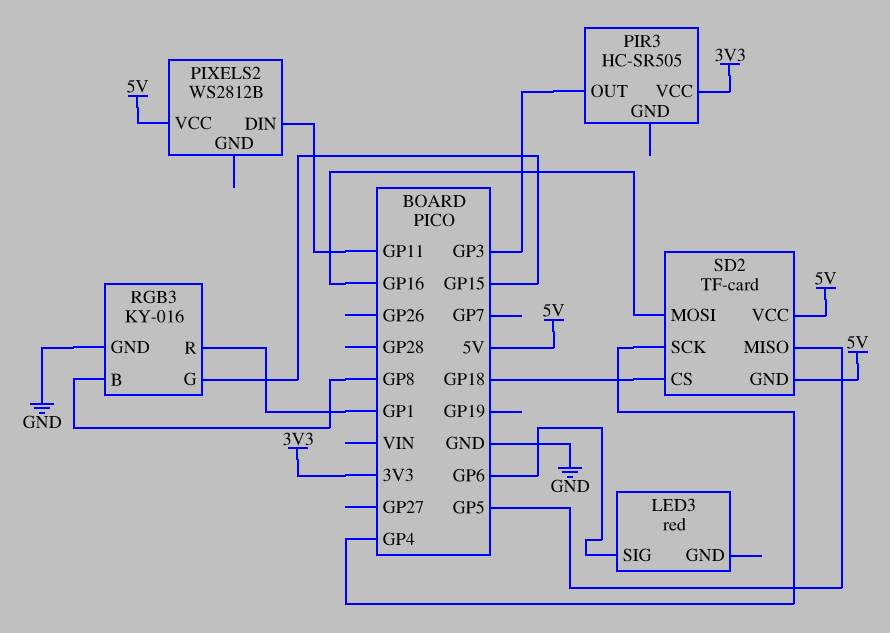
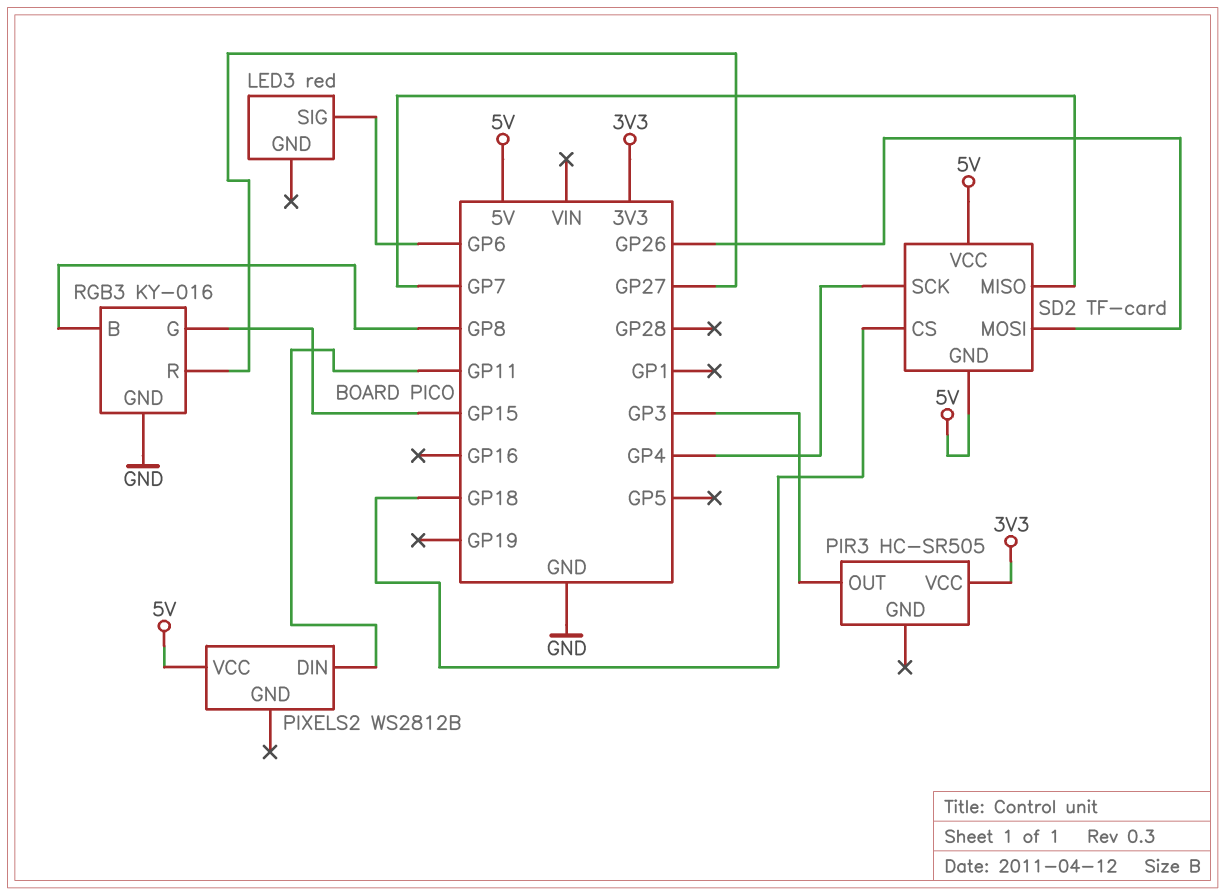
RGB3 pin R: GP1 -> GP27
SD2 pin MISO: GP5 -> GP7
SD2 pin MOSI: GP16 -> GP26

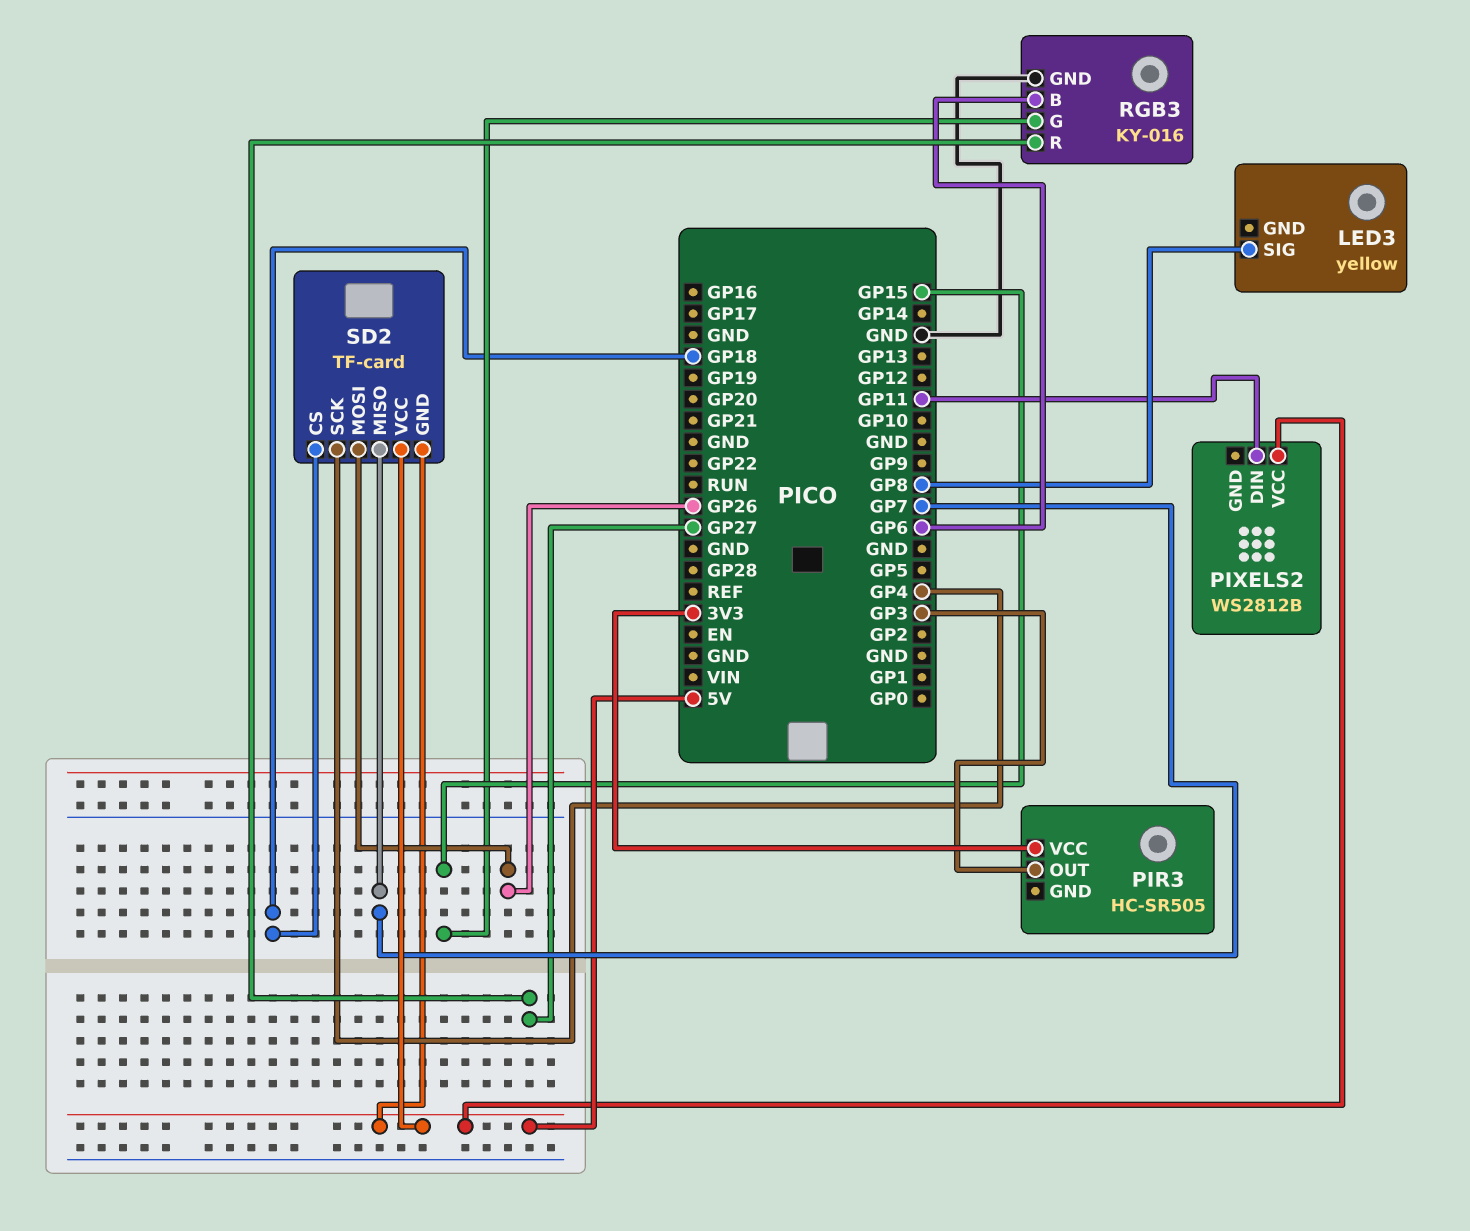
LED3: red -> yellow
LED3 pin SIG: GP6 -> GP8
RGB3 pin B: GP8 -> GP6

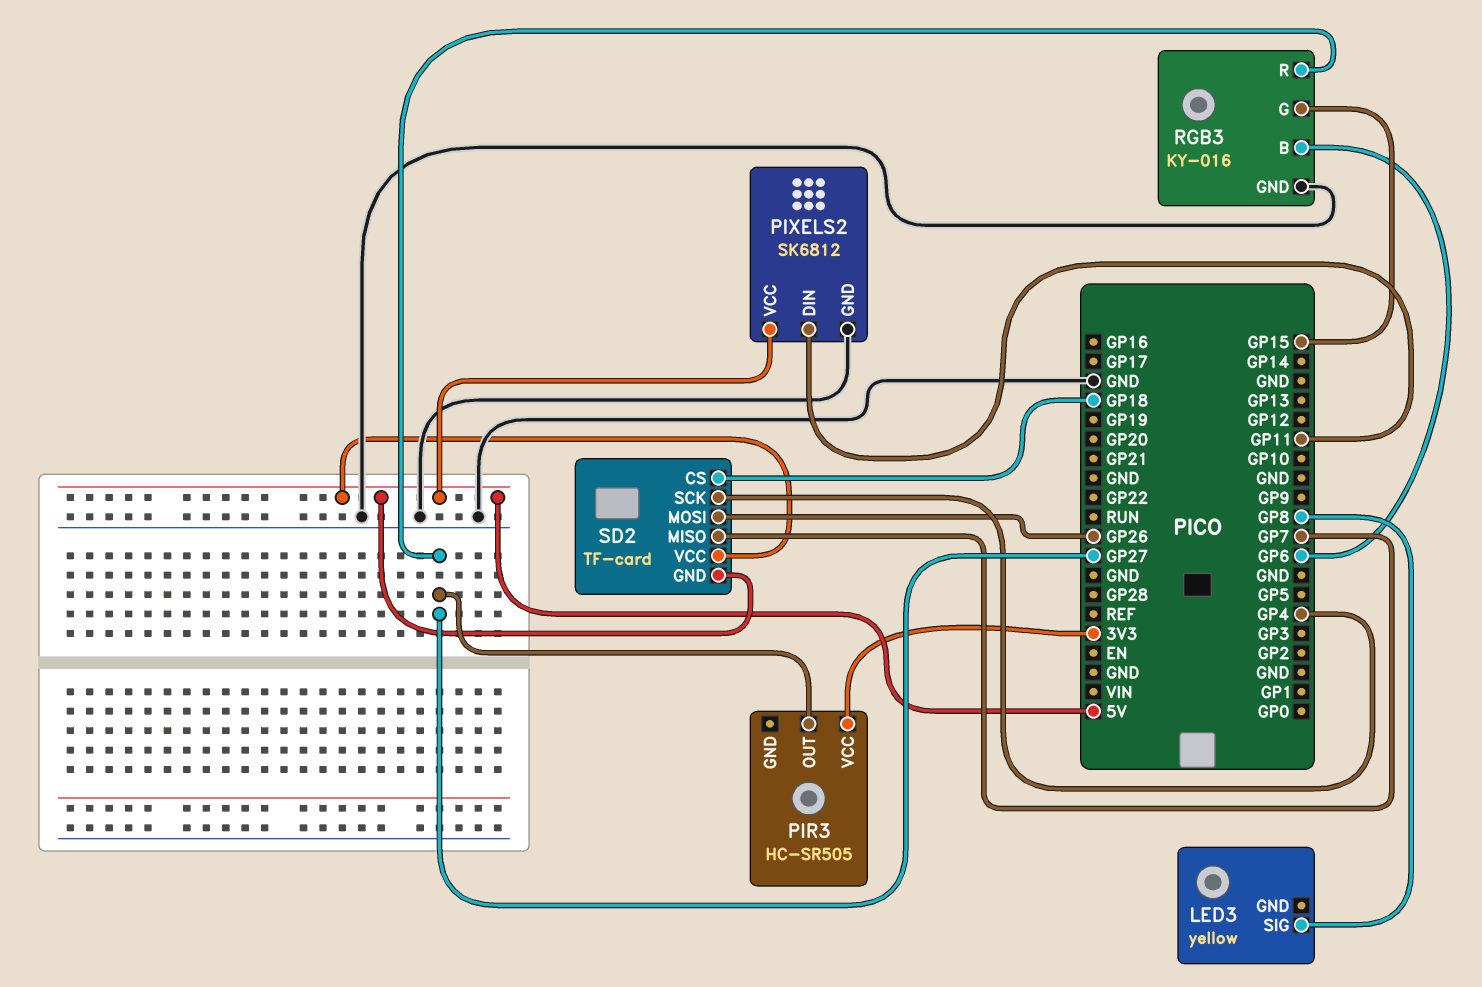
PIR3 pin OUT: GP3 -> GP27
PIXELS2: WS2812B -> SK6812
PIXELS2 pin GND: none -> GND

